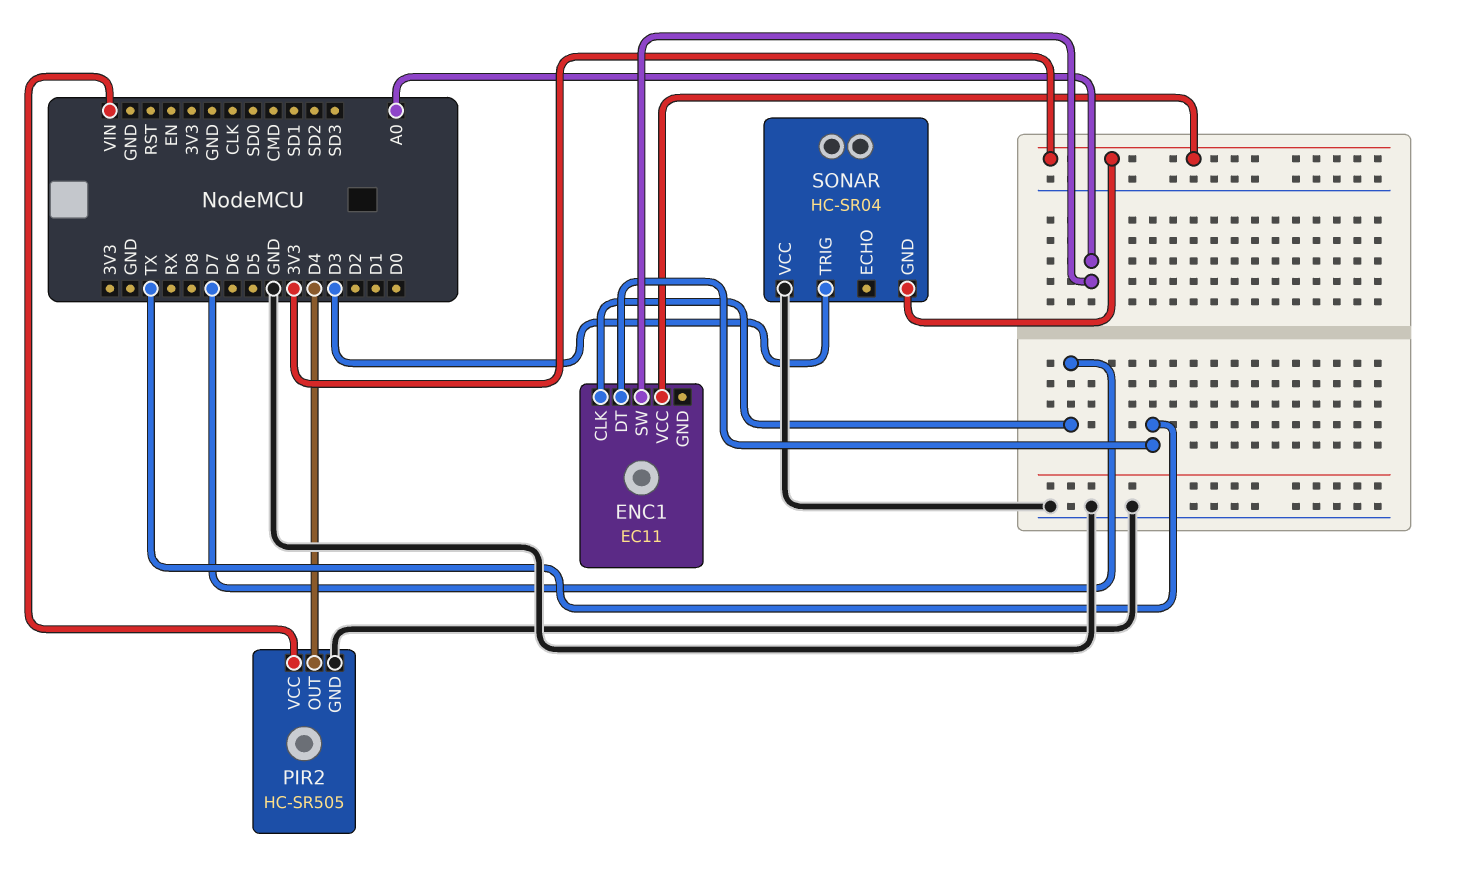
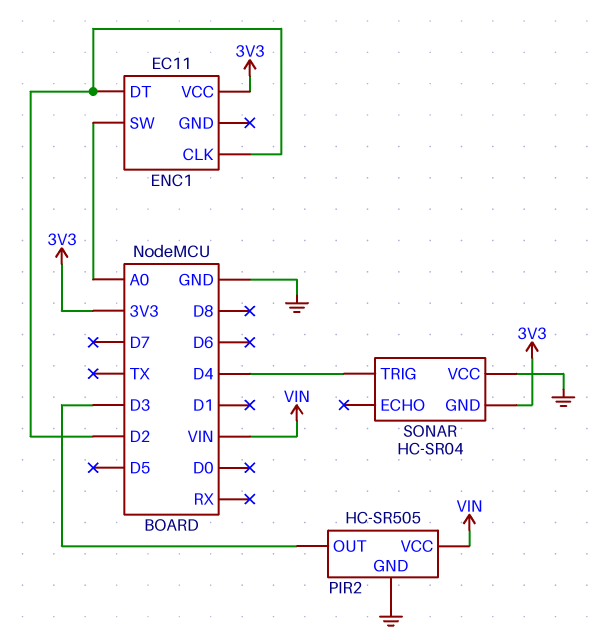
ENC1 pin CLK: D7 -> D2
ENC1 pin DT: TX -> D2
PIR2 pin OUT: D4 -> D3
SONAR pin TRIG: D3 -> D4

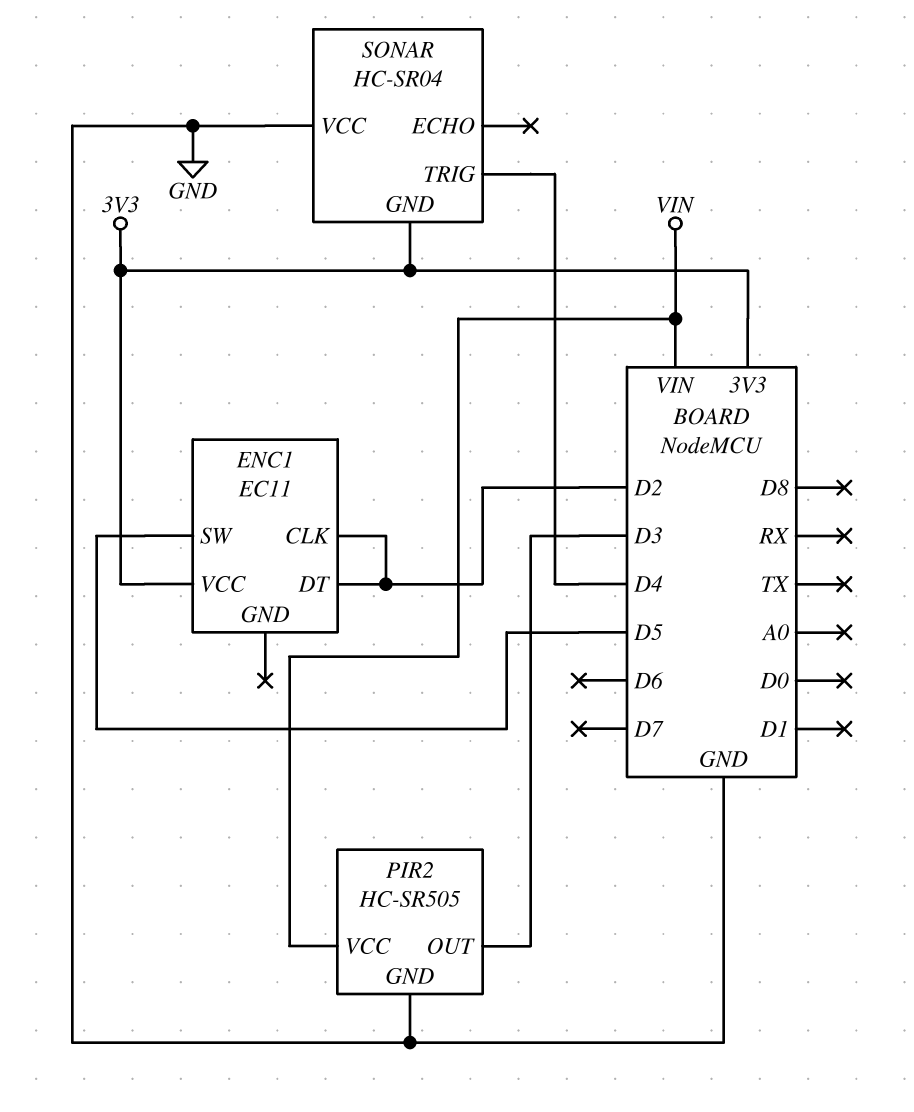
ENC1 pin SW: A0 -> D5

